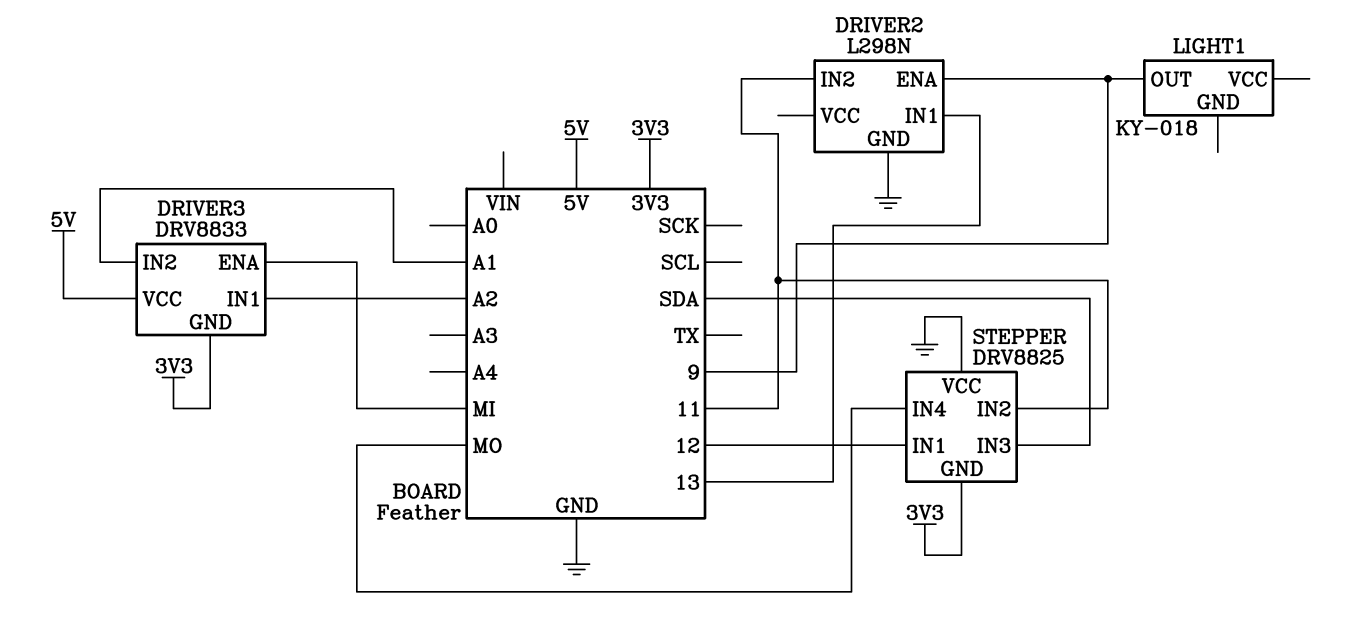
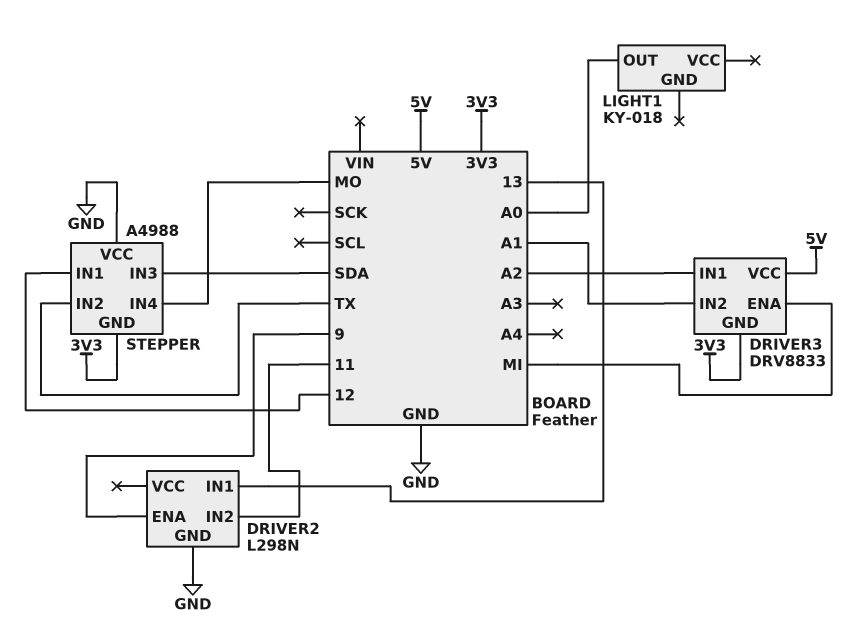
LIGHT1 pin OUT: 9 -> A0
STEPPER: DRV8825 -> A4988
STEPPER pin IN2: 11 -> TX

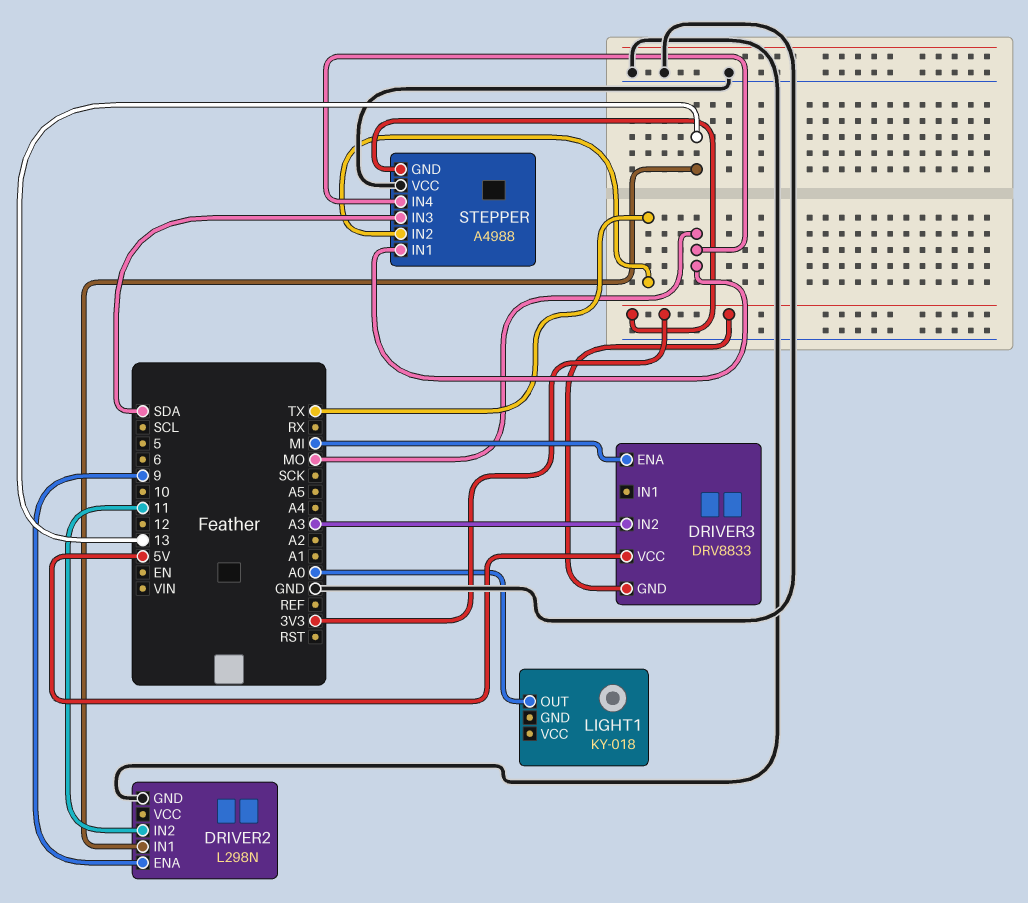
DRIVER3 pin IN1: A2 -> none
DRIVER3 pin IN2: A1 -> A3
STEPPER pin IN1: 12 -> MO

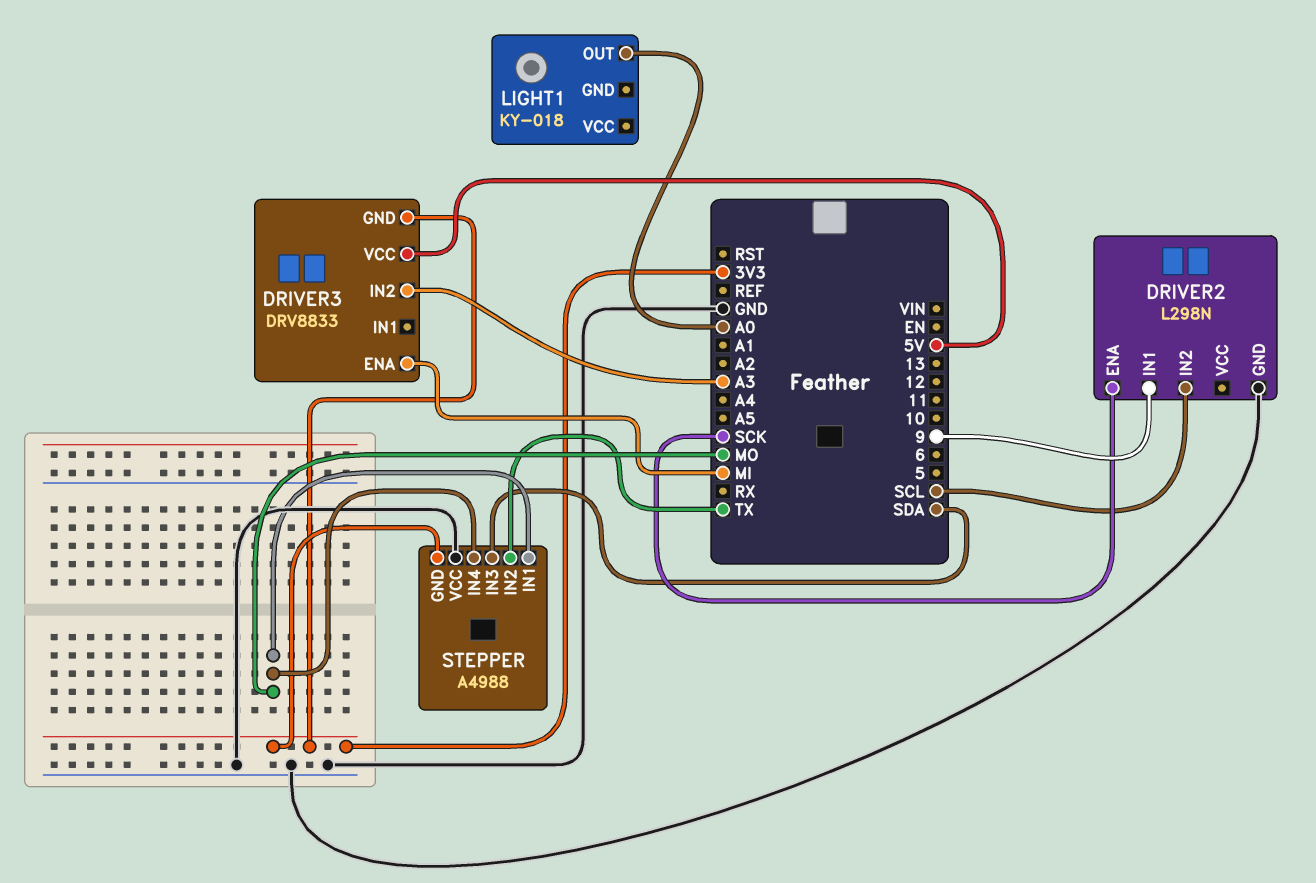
DRIVER2 pin ENA: 9 -> SCK
DRIVER2 pin IN1: 13 -> 9
DRIVER2 pin IN2: 11 -> SCL

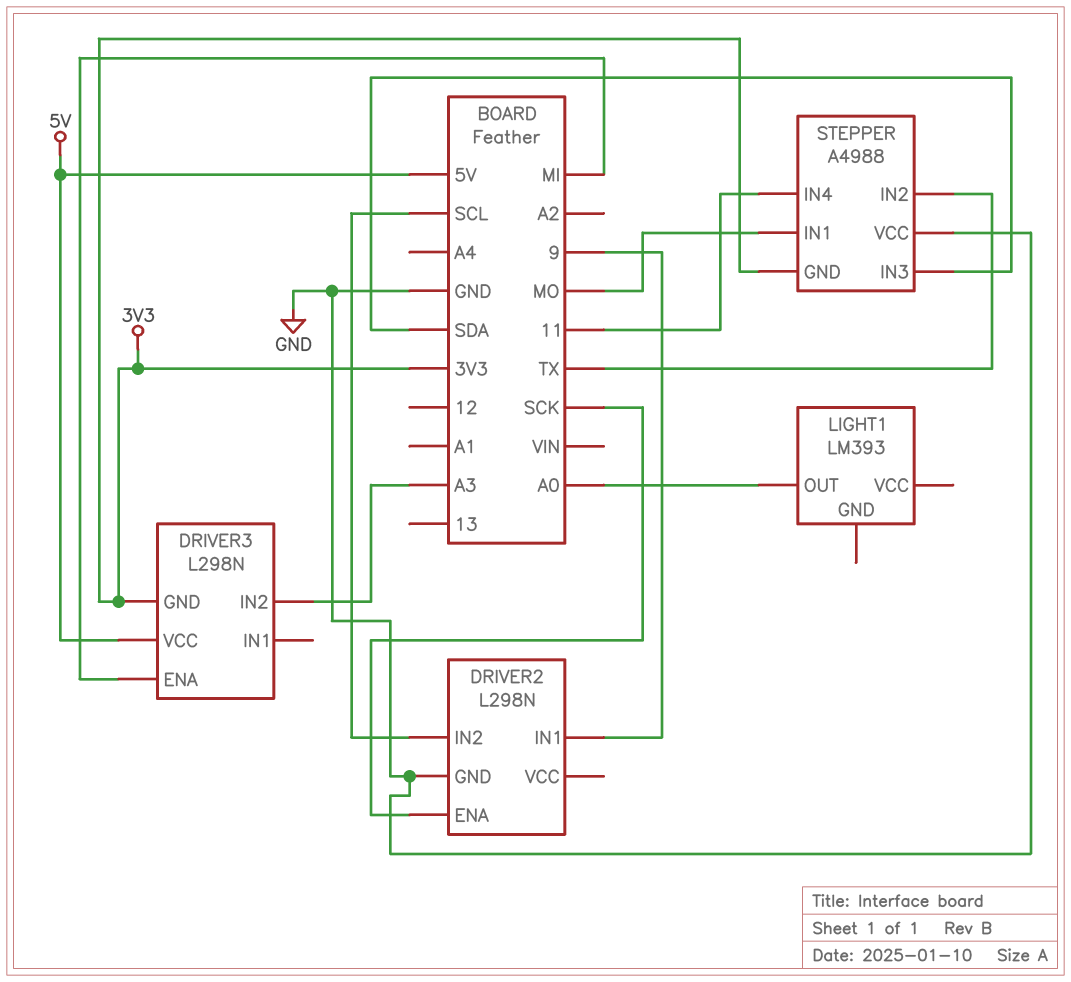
DRIVER3: DRV8833 -> L298N
LIGHT1: KY-018 -> LM393
STEPPER pin IN4: MO -> 11

